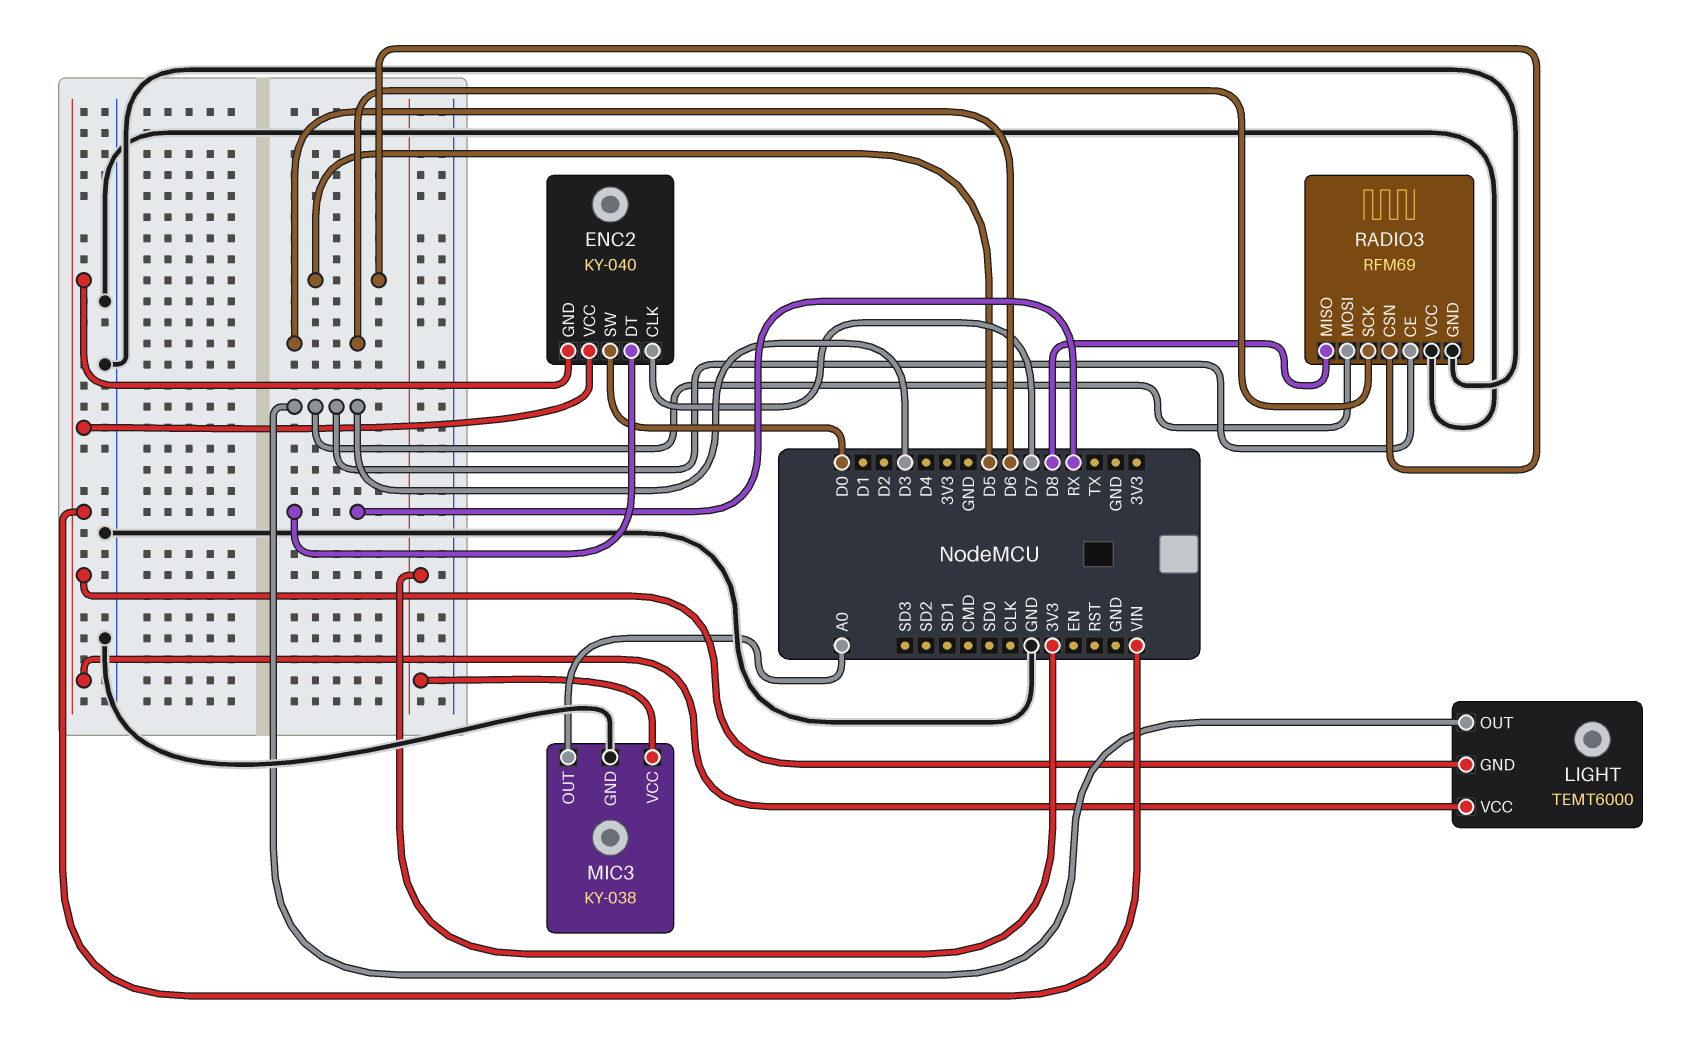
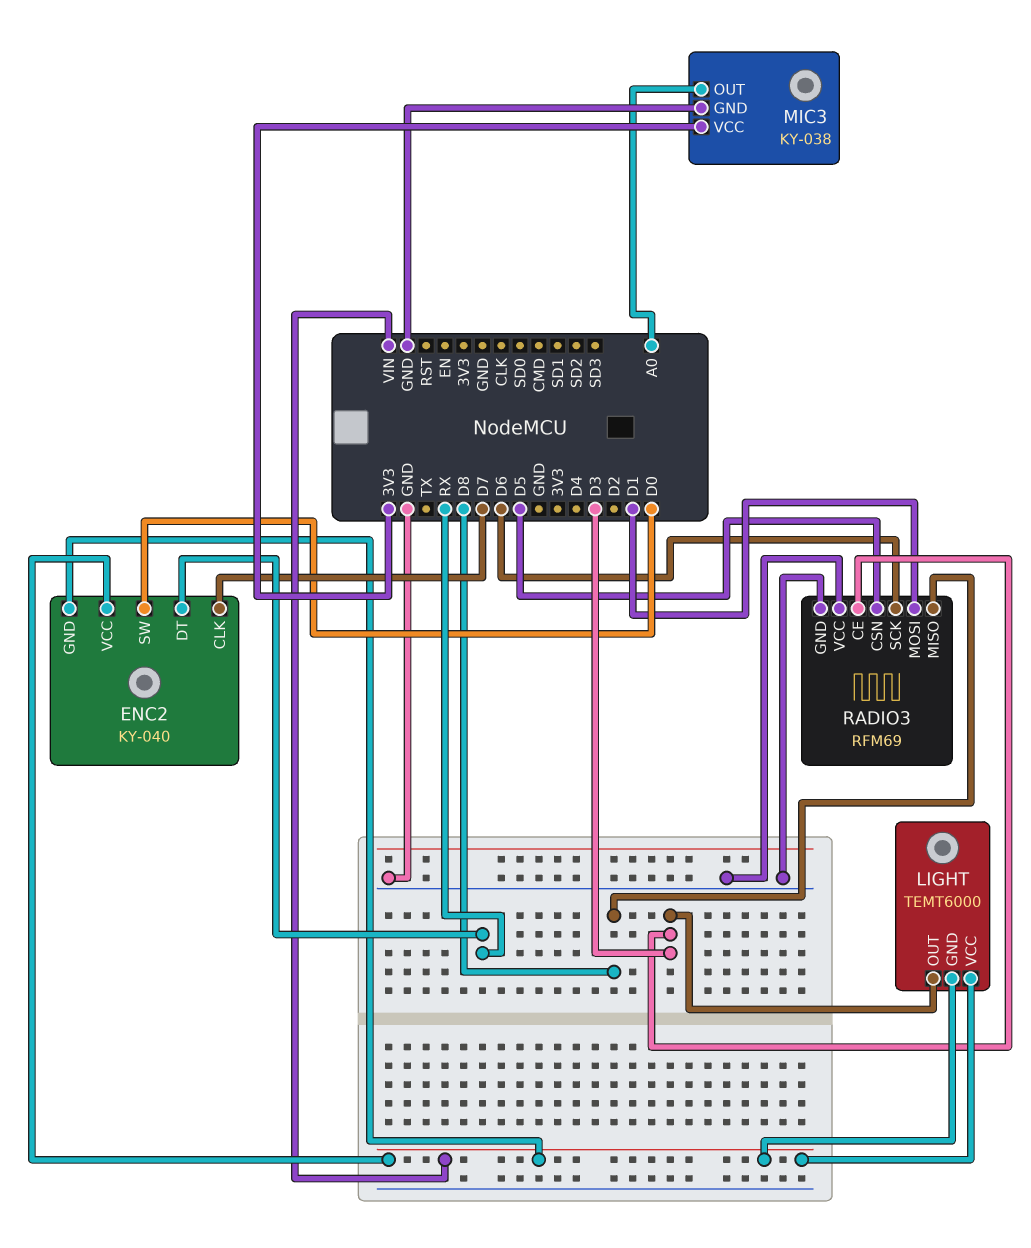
RADIO3 pin MOSI: D3 -> D1

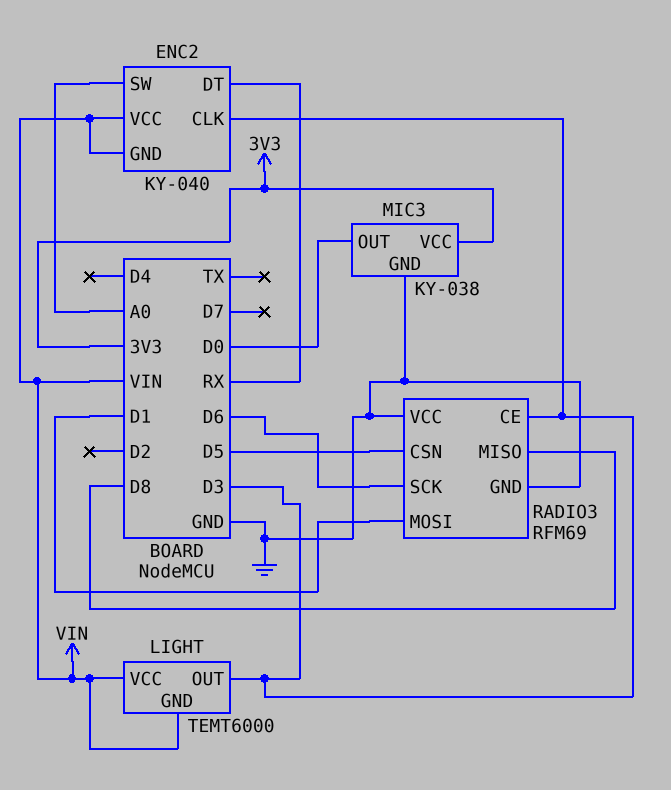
ENC2 pin CLK: D7 -> D3
ENC2 pin SW: D0 -> A0
MIC3 pin OUT: A0 -> D0

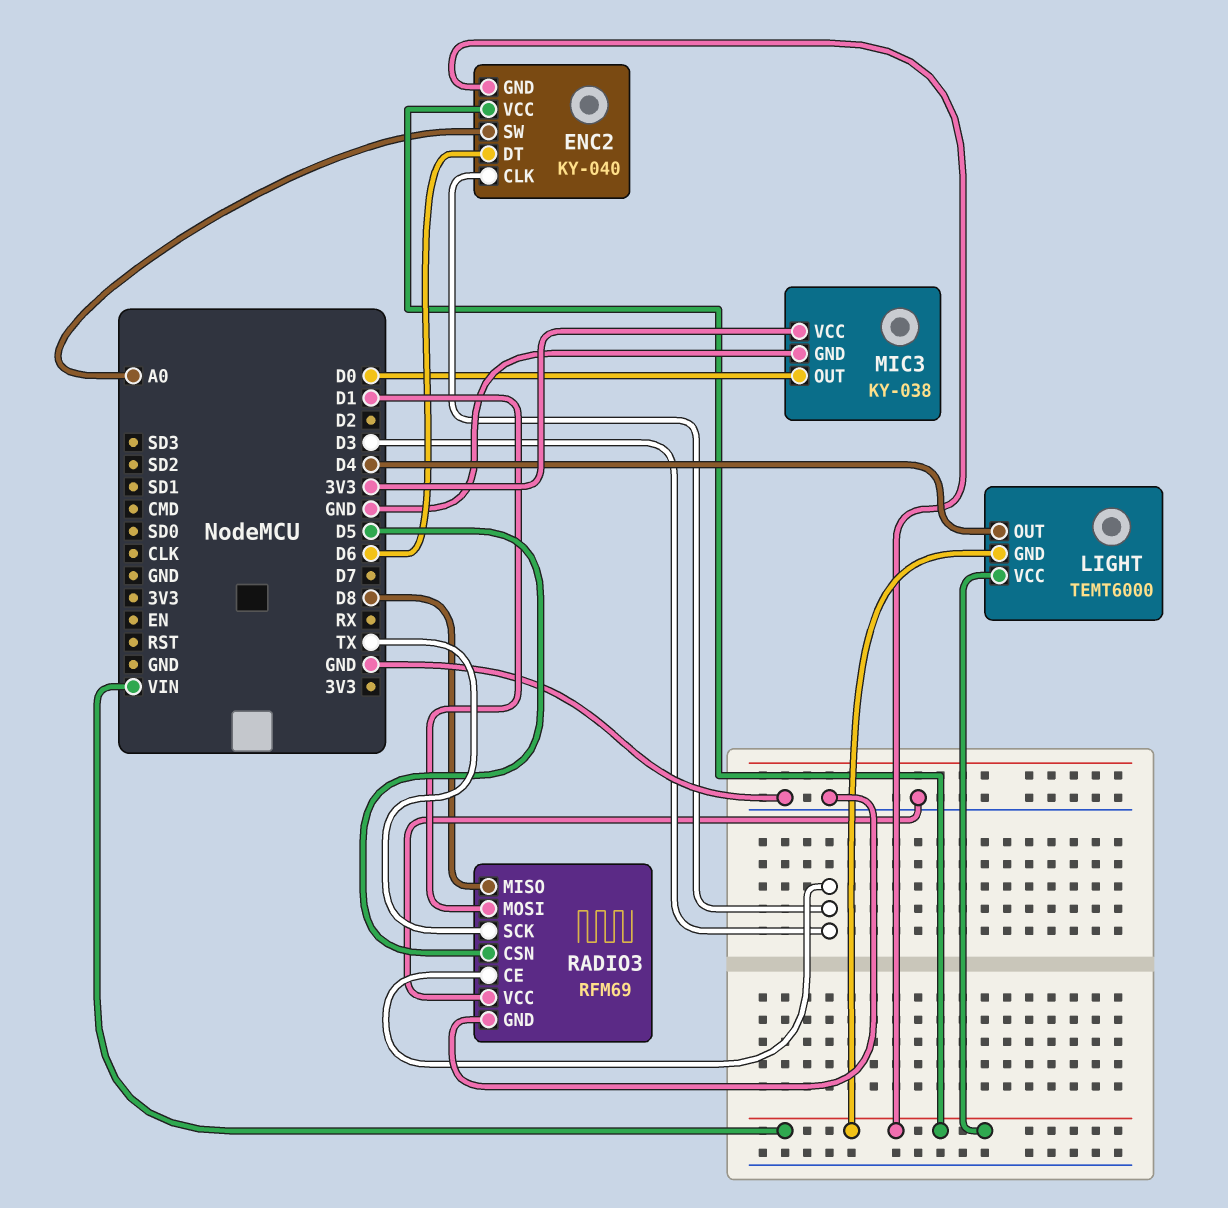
ENC2 pin DT: RX -> D6
LIGHT pin OUT: D3 -> D4
RADIO3 pin SCK: D6 -> TX

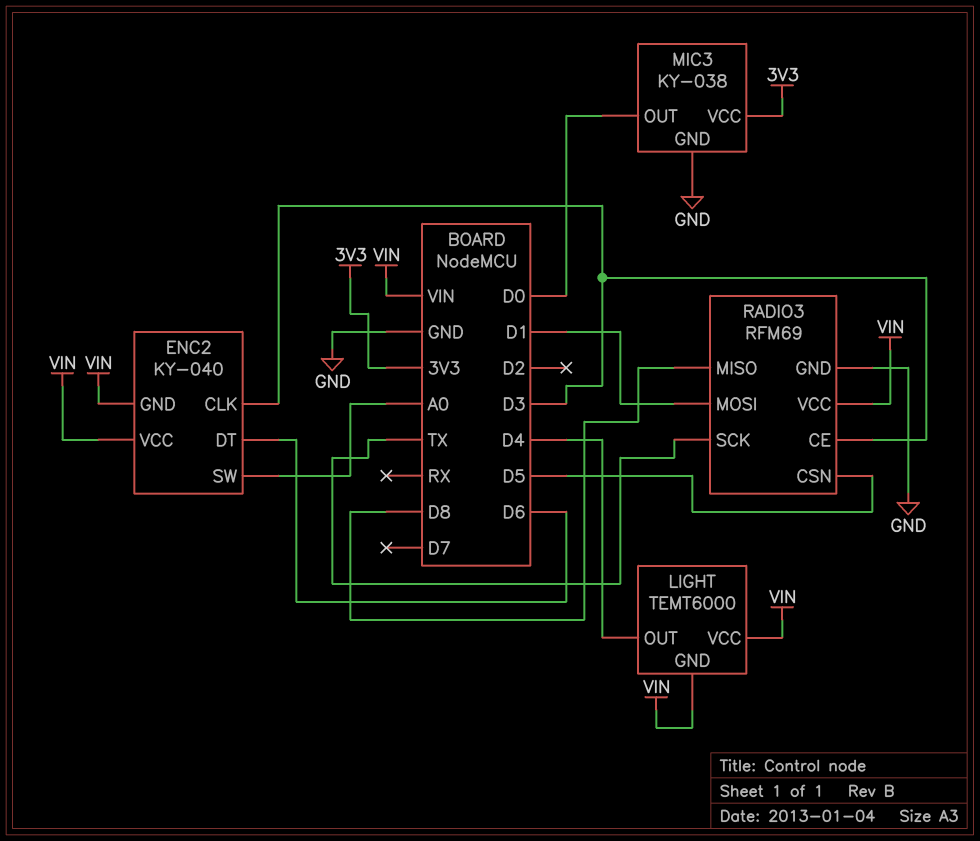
RADIO3 pin VCC: GND -> VIN

